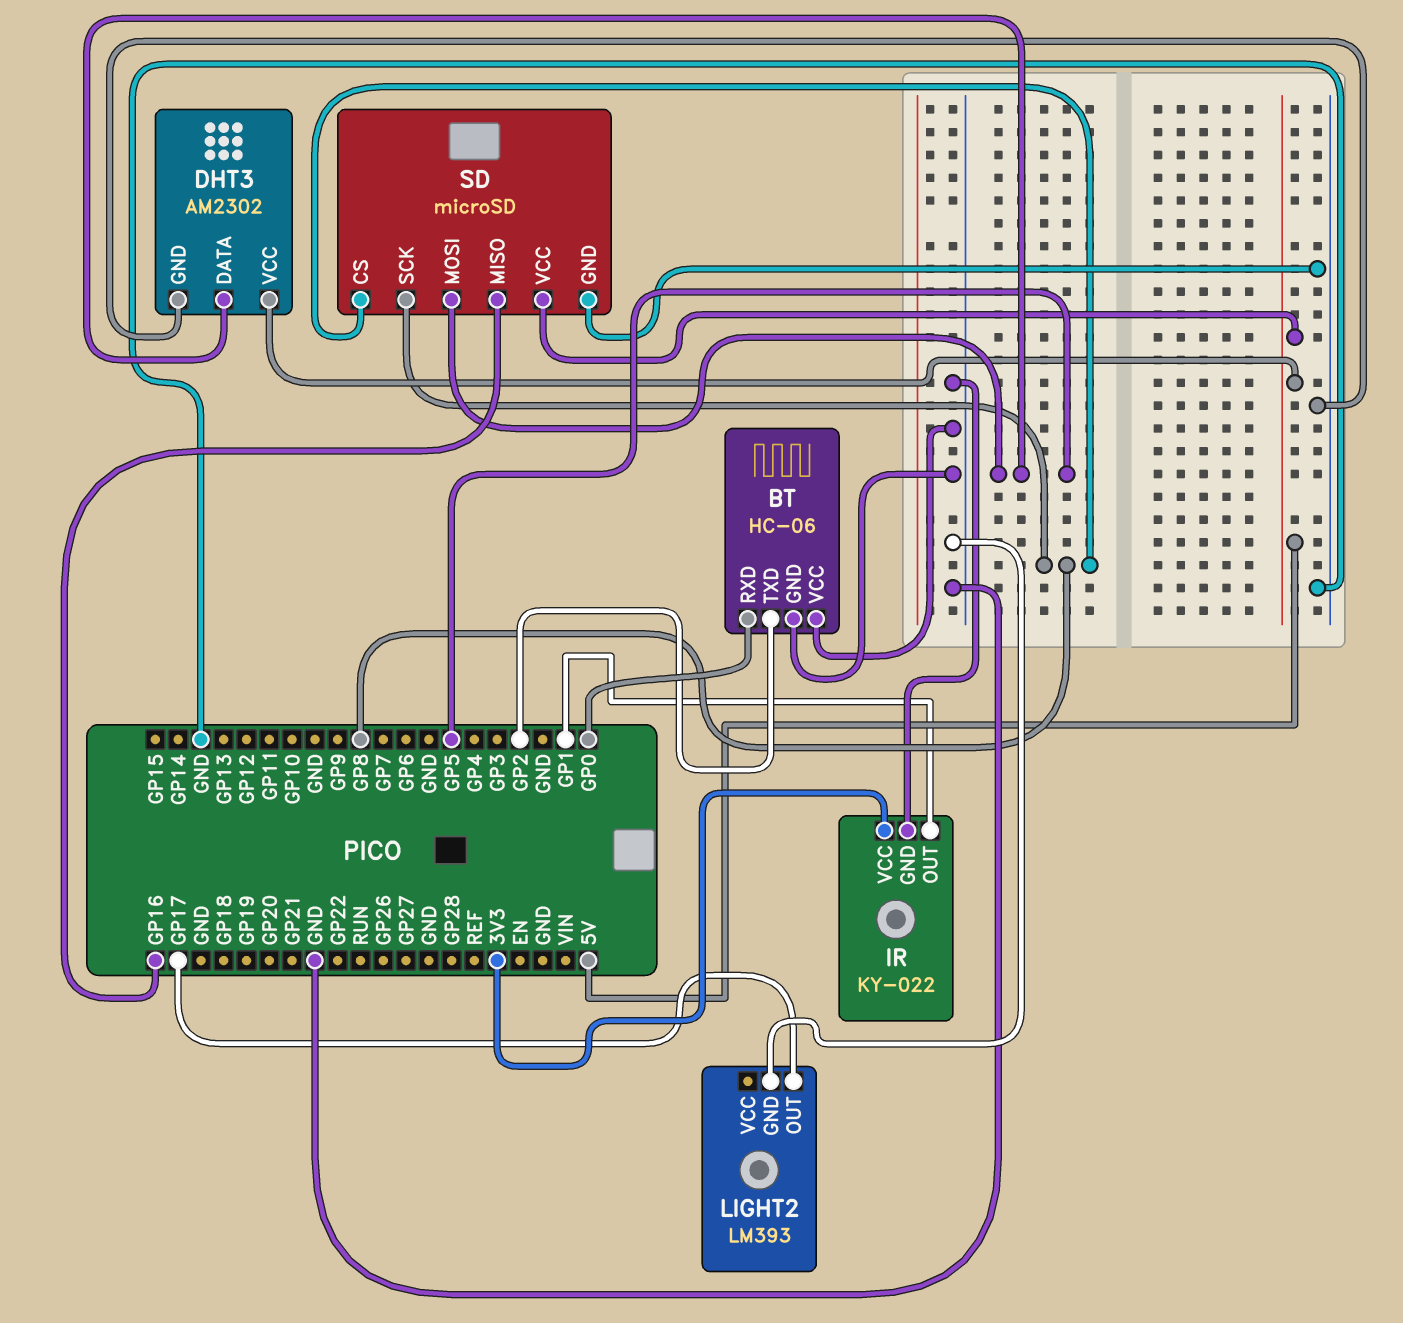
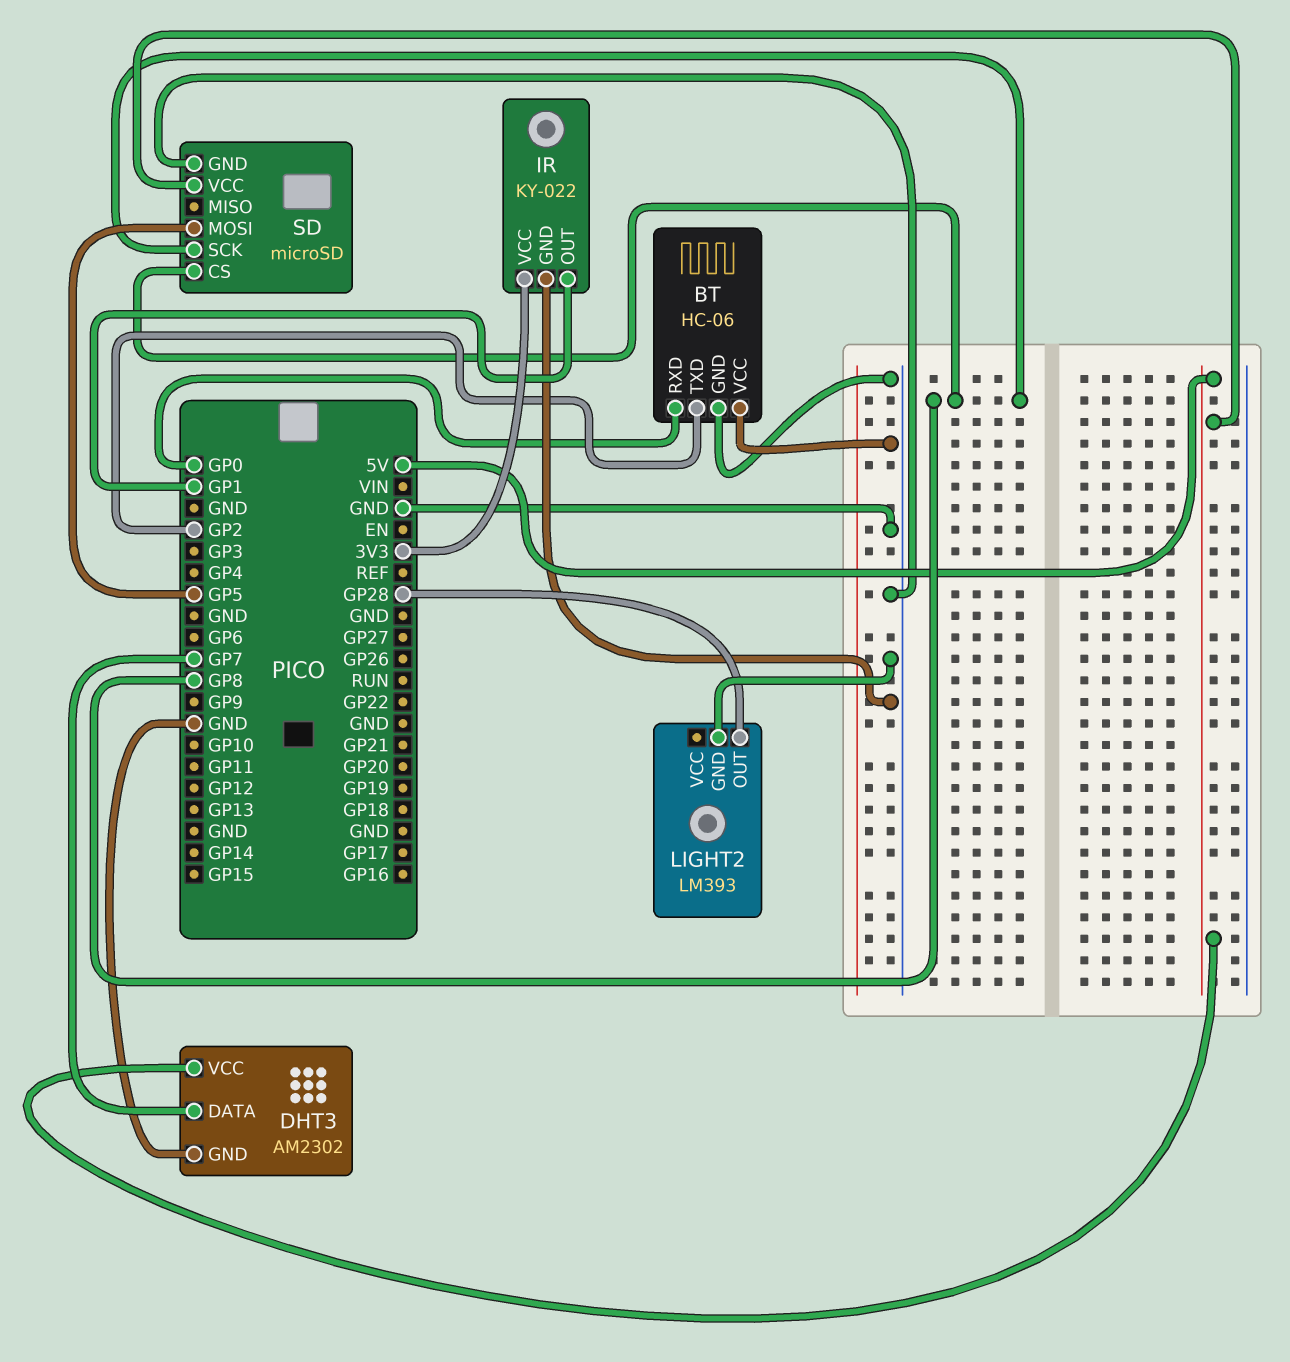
DHT3 pin DATA: GP5 -> GP7
LIGHT2 pin OUT: GP17 -> GP28
SD pin MISO: GP16 -> none

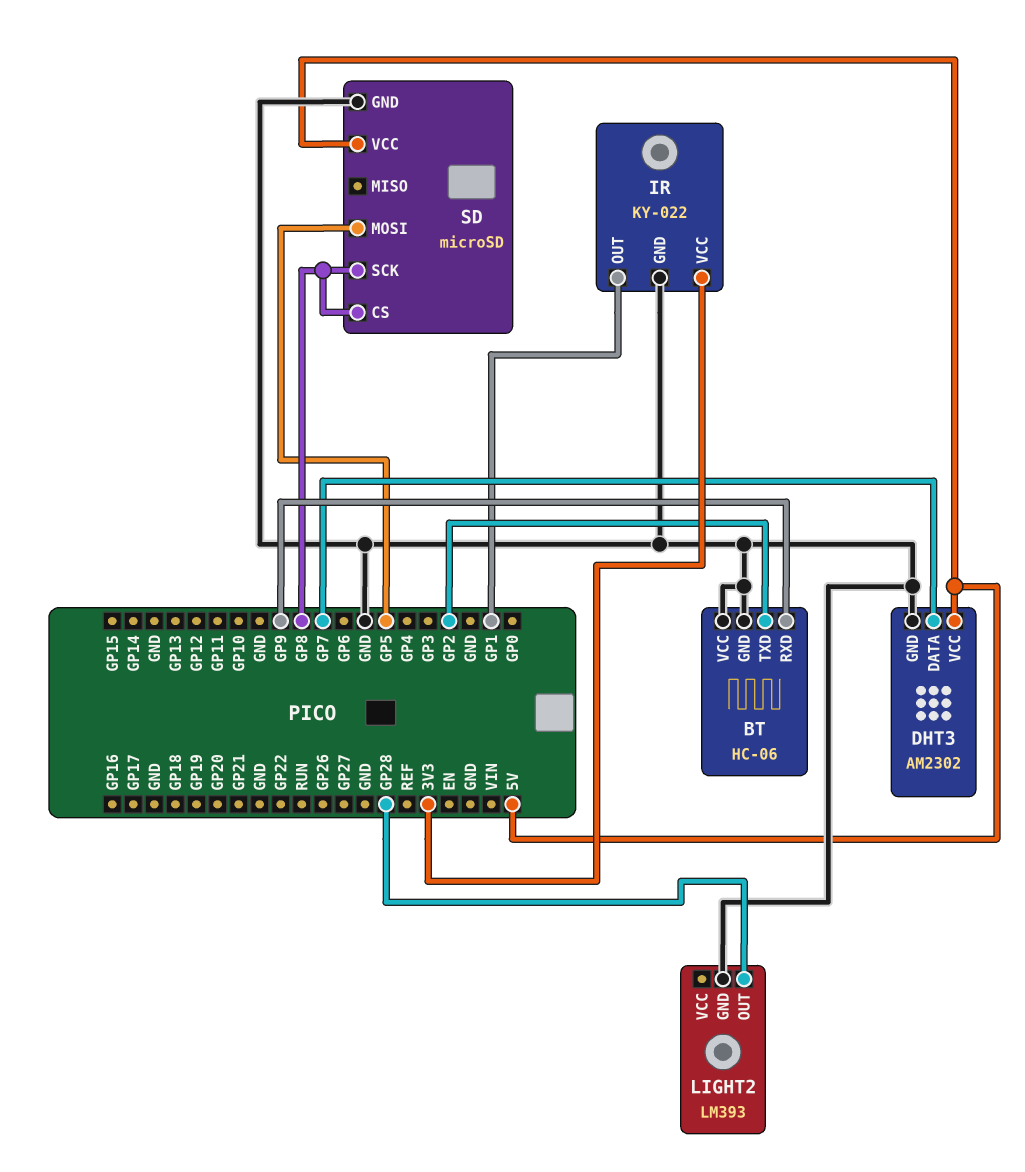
BT pin RXD: GP0 -> GP9

